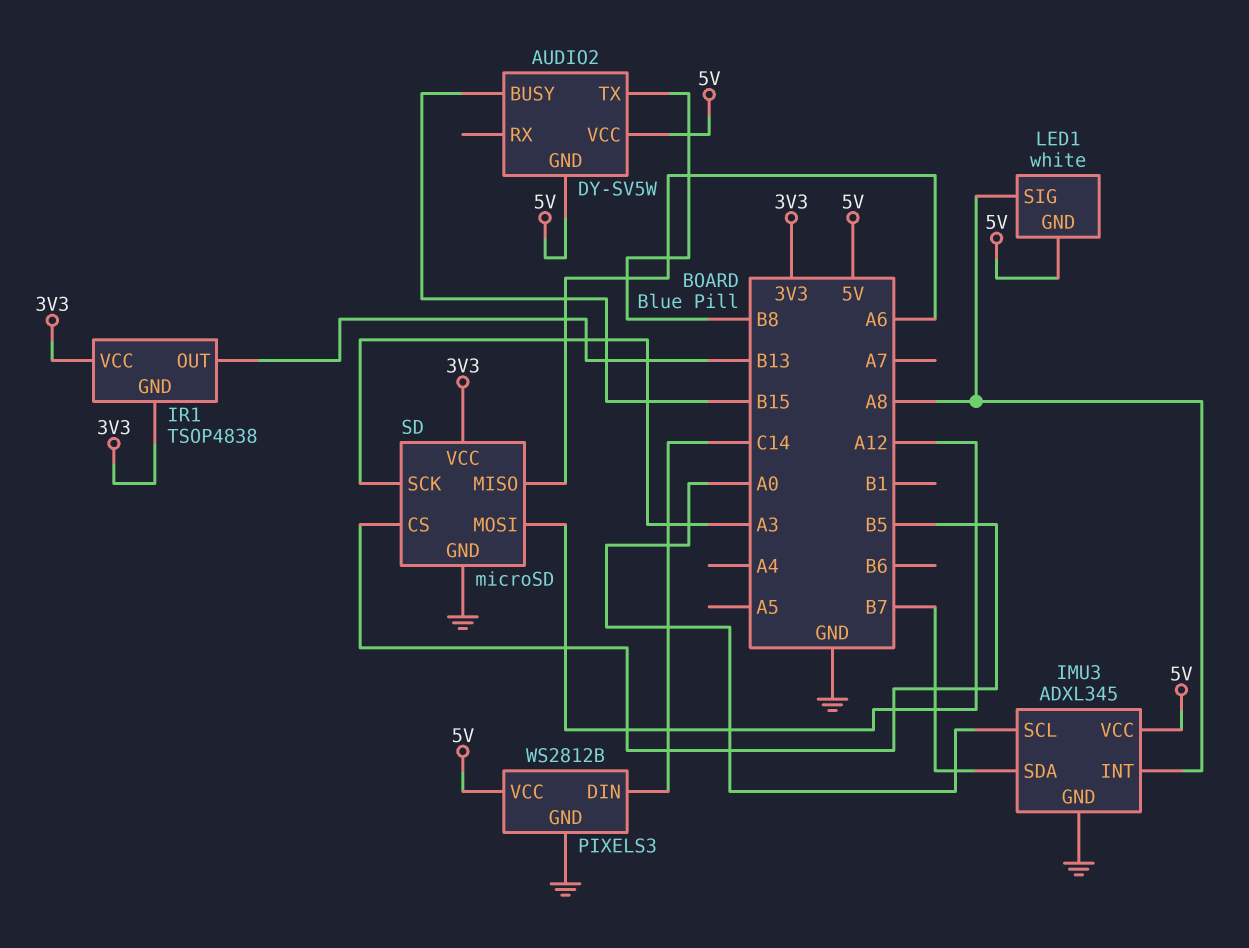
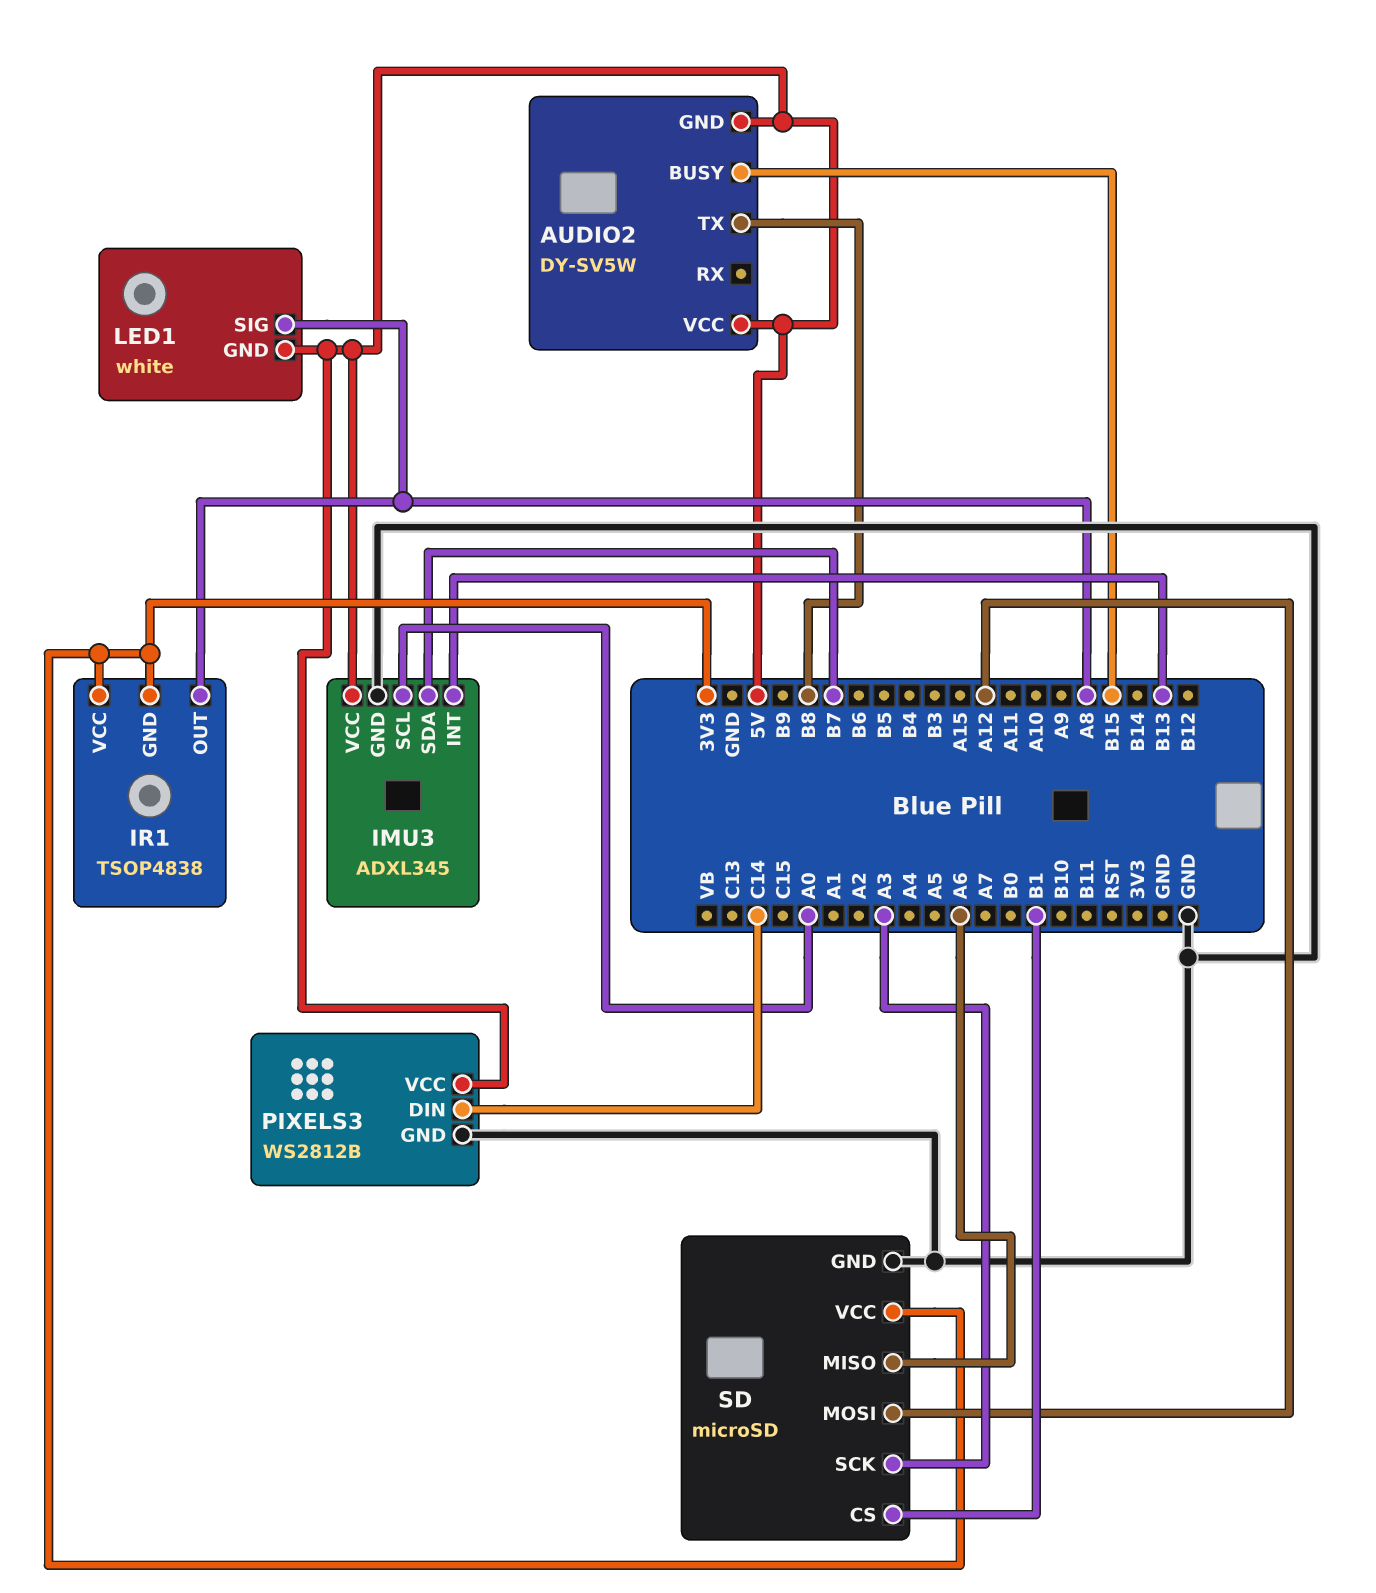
IMU3 pin INT: A8 -> B13
IR1 pin OUT: B13 -> A8
SD pin CS: B5 -> B1

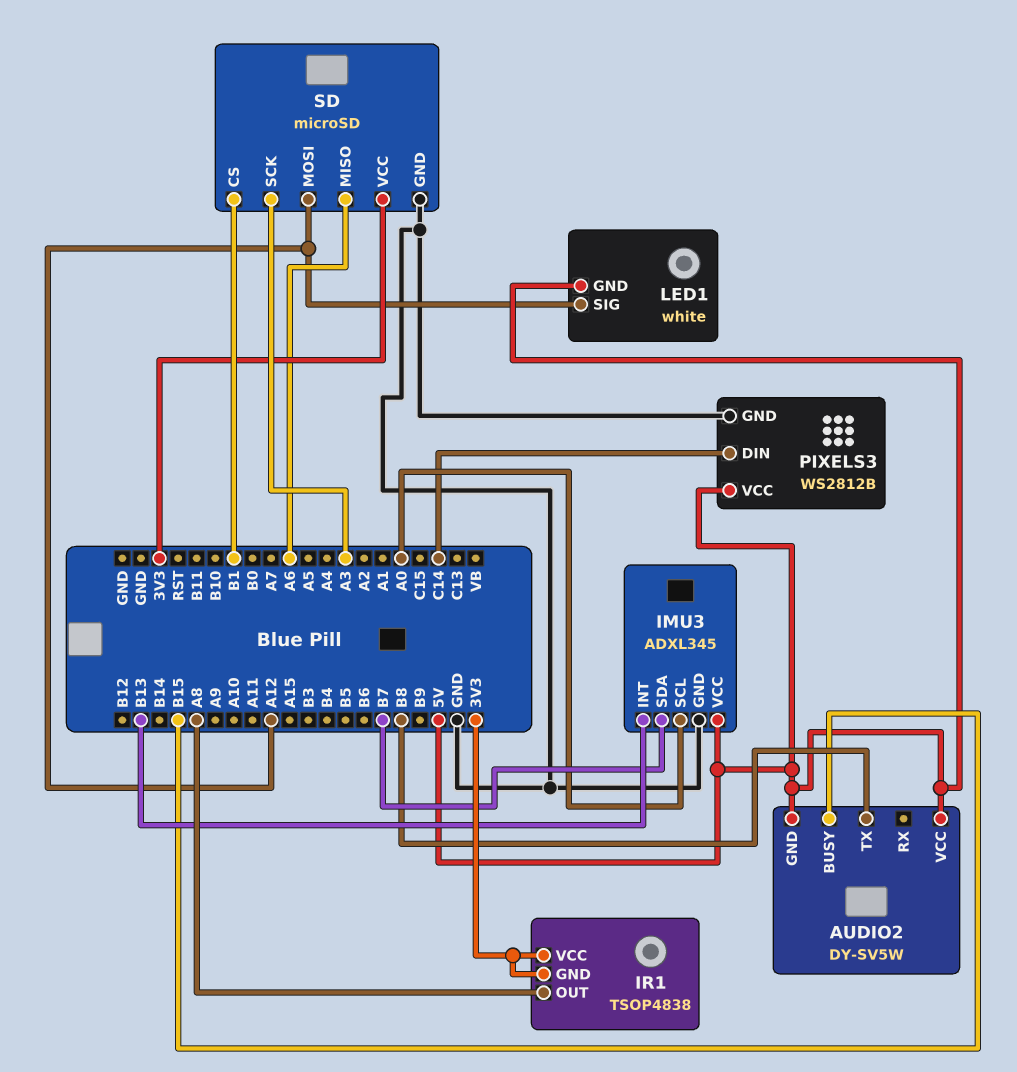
LED1 pin SIG: A8 -> A12

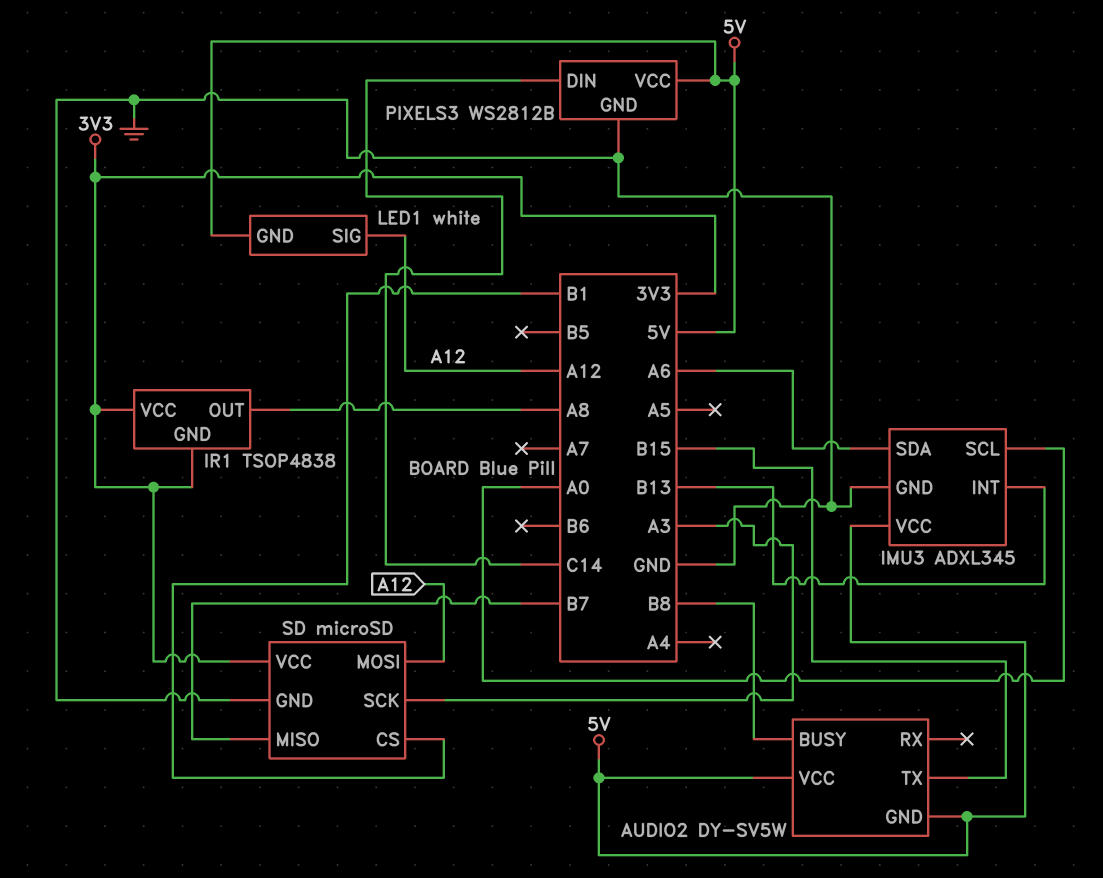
AUDIO2 pin BUSY: B15 -> B8
AUDIO2 pin TX: B8 -> B15
IMU3 pin SDA: B7 -> A6
SD pin MISO: A6 -> B7

